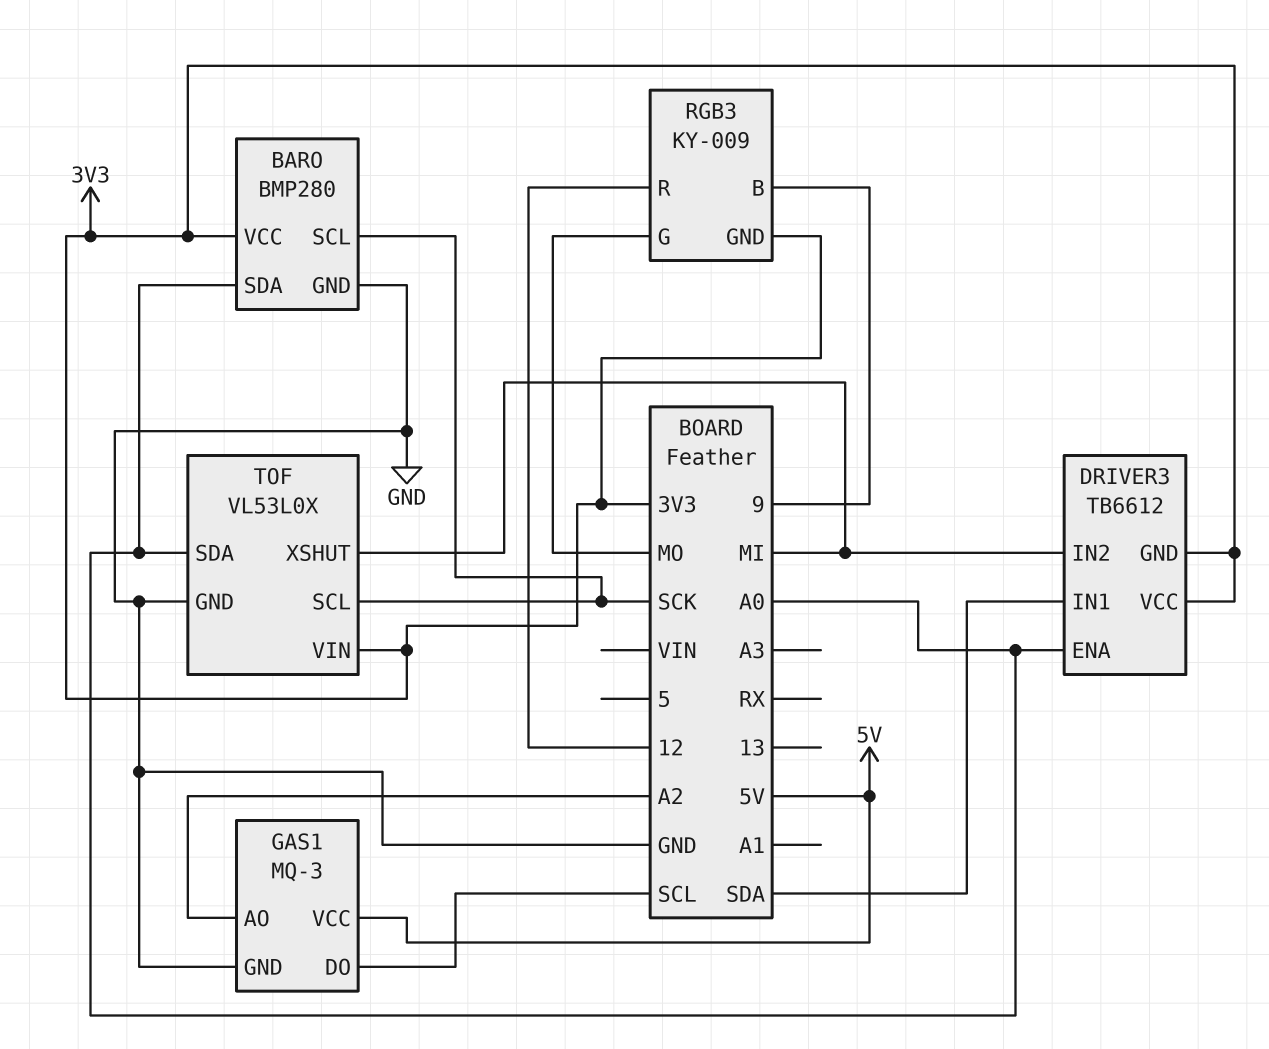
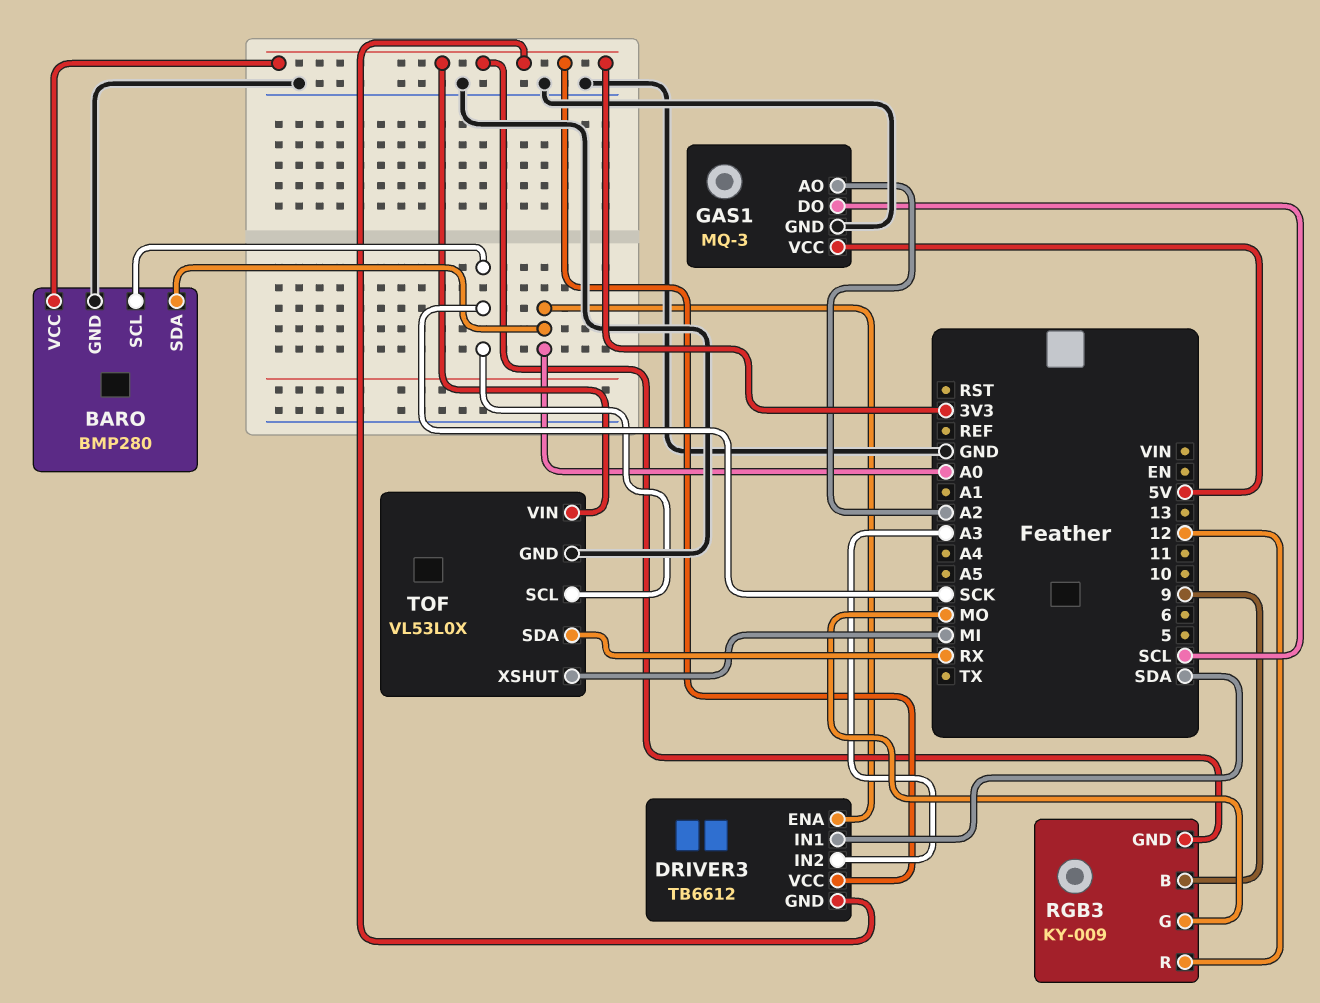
DRIVER3 pin IN2: MI -> A3
TOF pin SDA: A0 -> RX

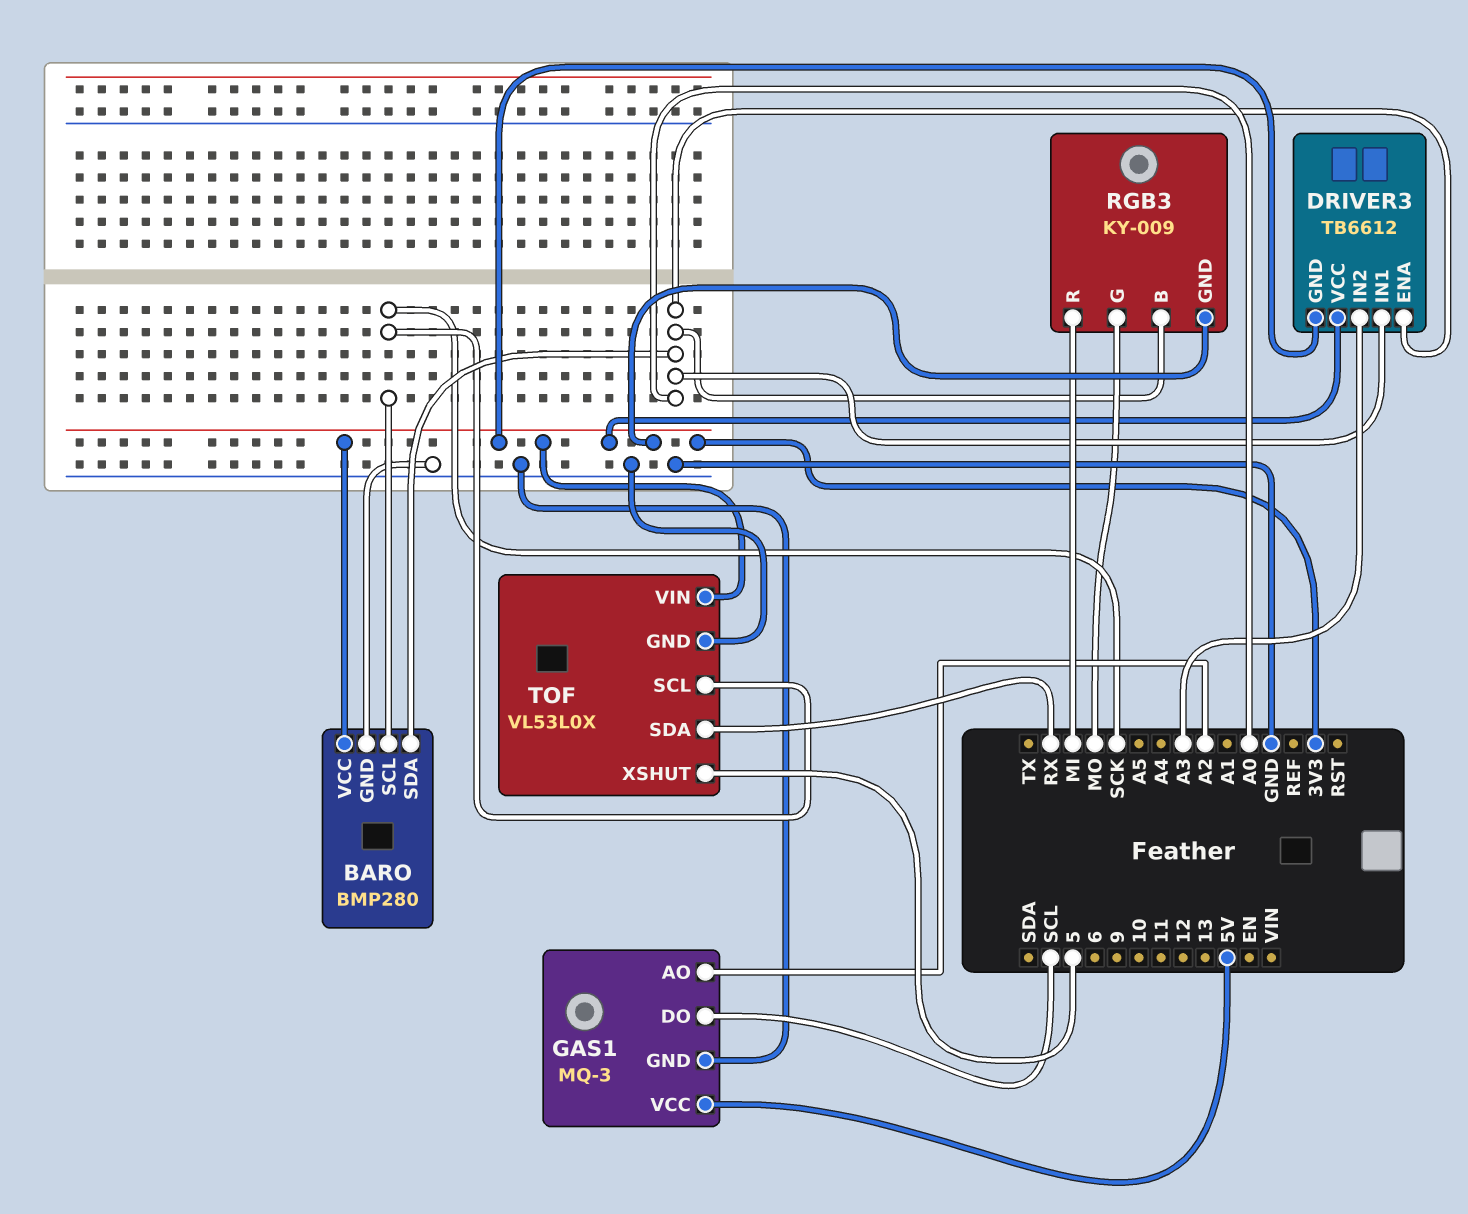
DRIVER3 pin IN1: SDA -> A0
RGB3 pin B: 9 -> A0
RGB3 pin R: 12 -> MI
TOF pin XSHUT: MI -> 5

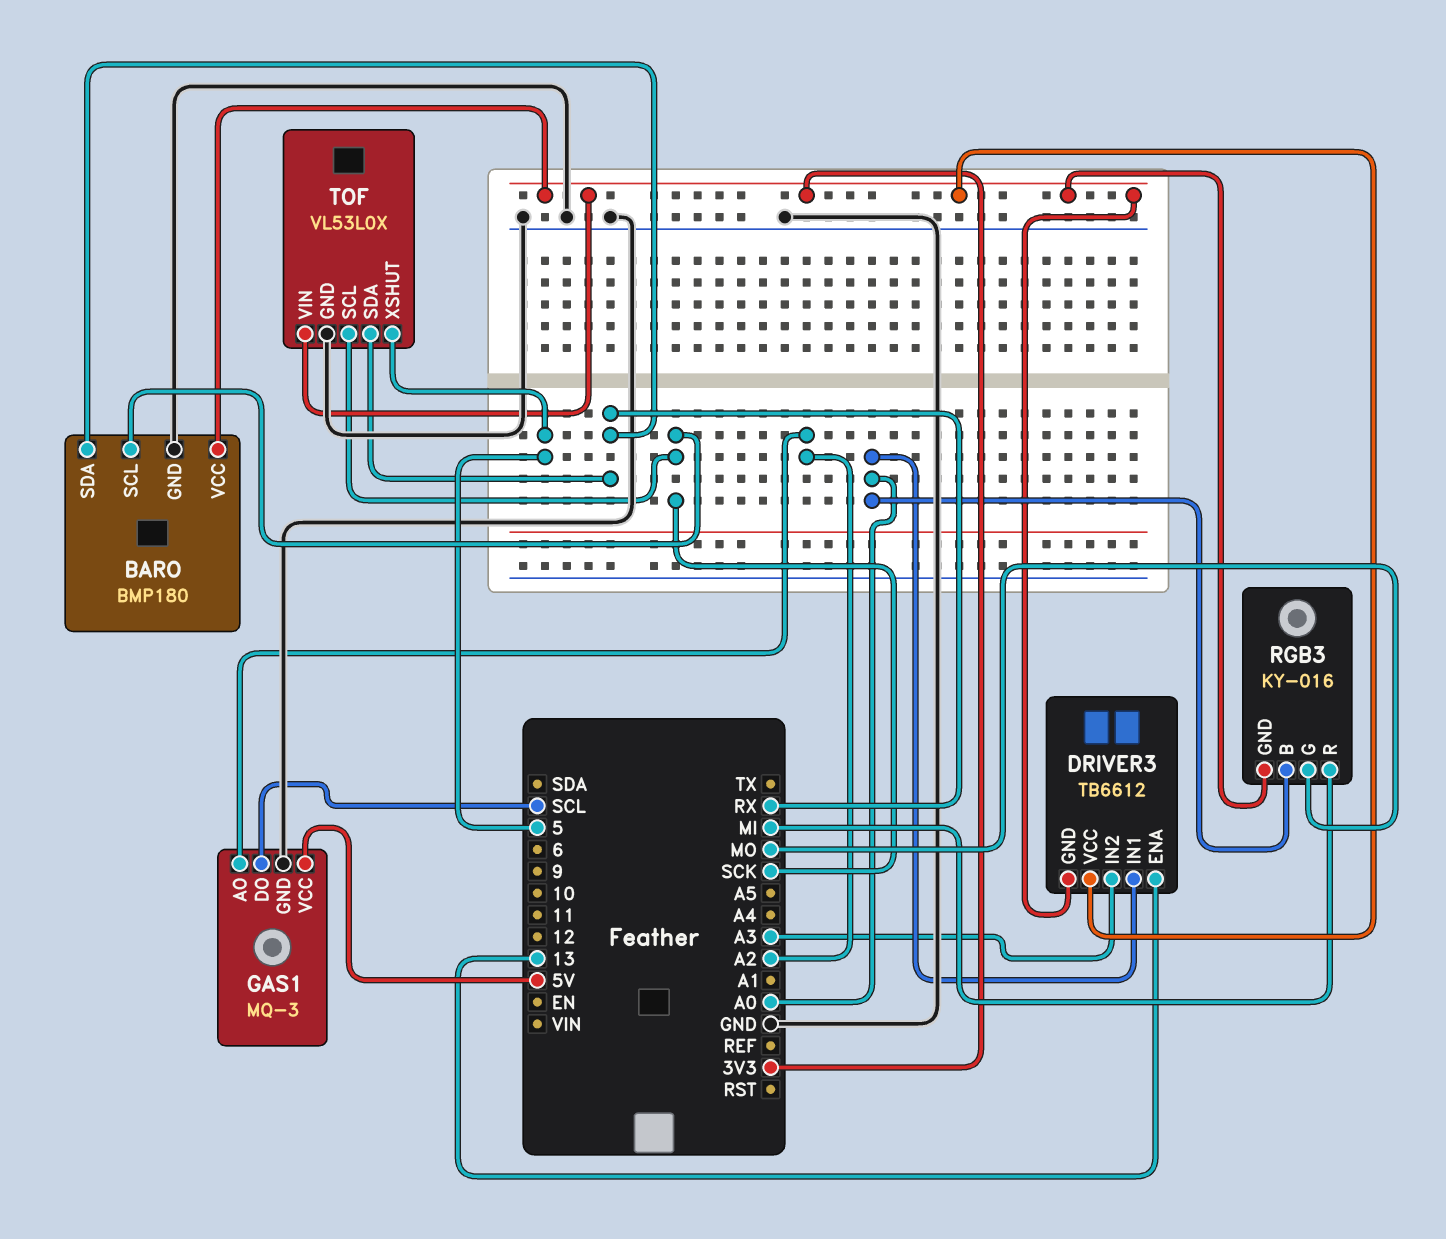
BARO: BMP280 -> BMP180
BARO pin SDA: A0 -> RX
DRIVER3 pin ENA: A0 -> 13
RGB3: KY-009 -> KY-016

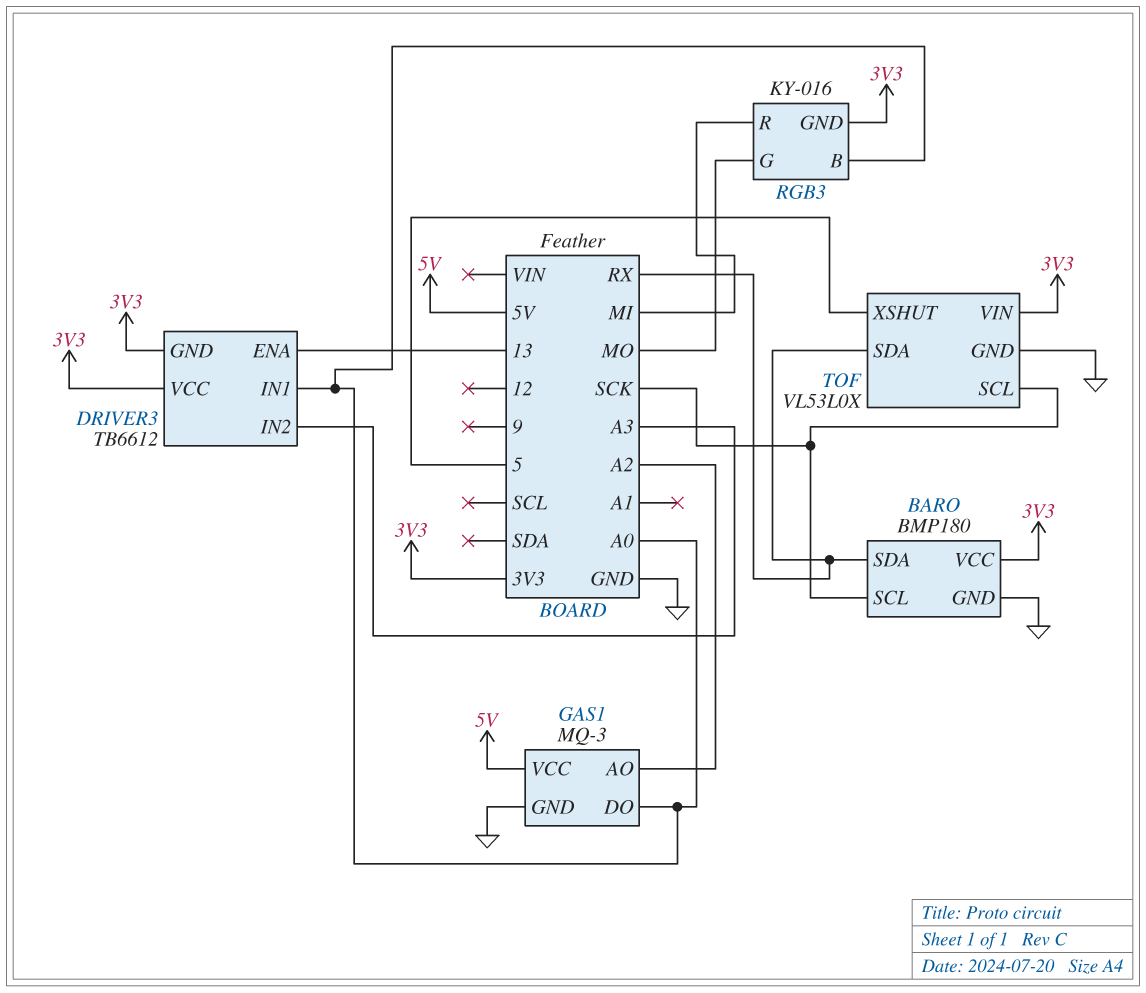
GAS1 pin DO: SCL -> A0

